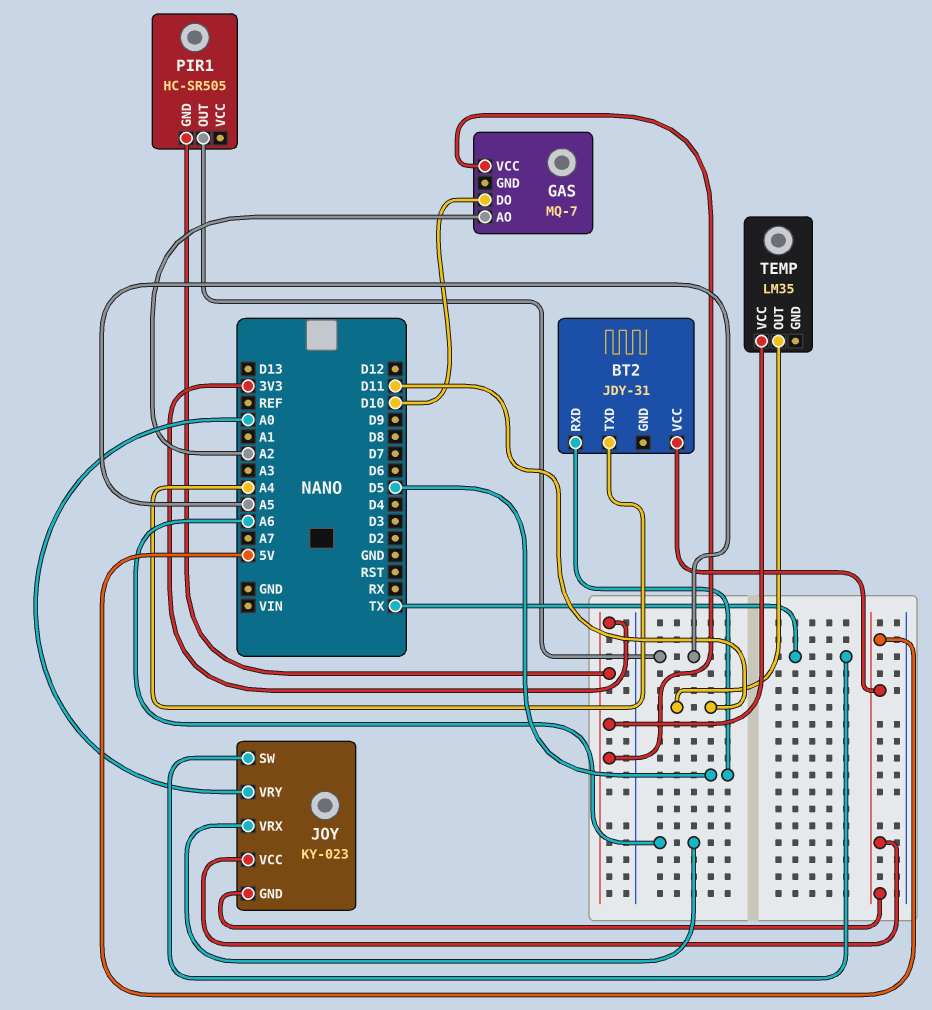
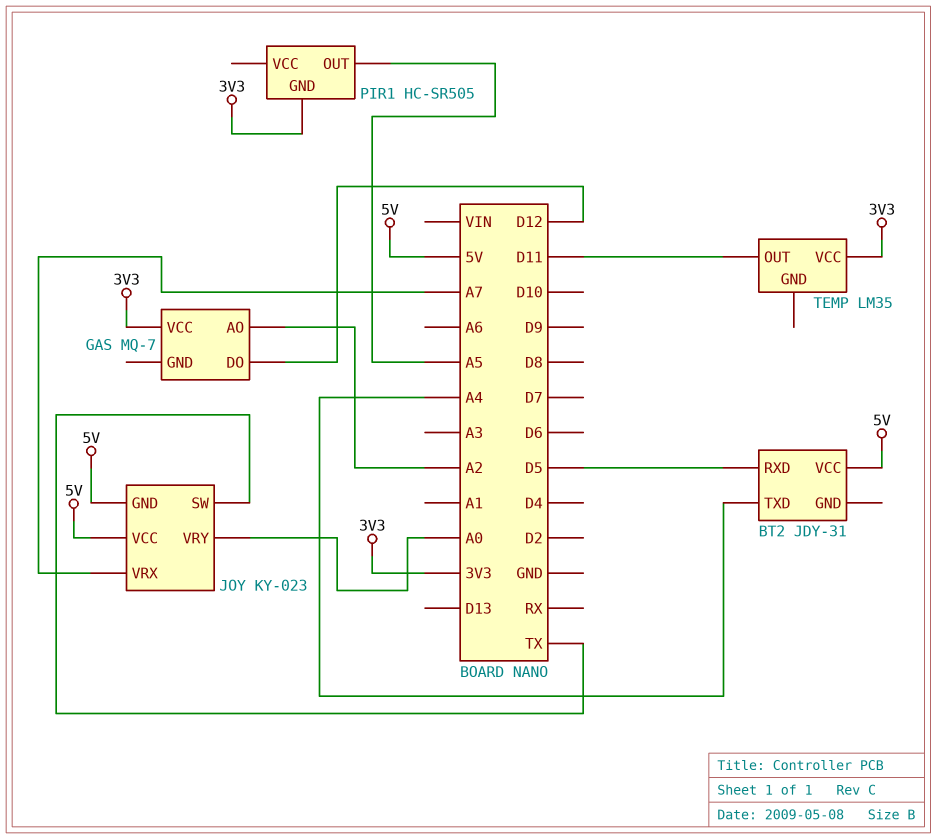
GAS pin DO: D10 -> D12
JOY pin VRX: A6 -> A7

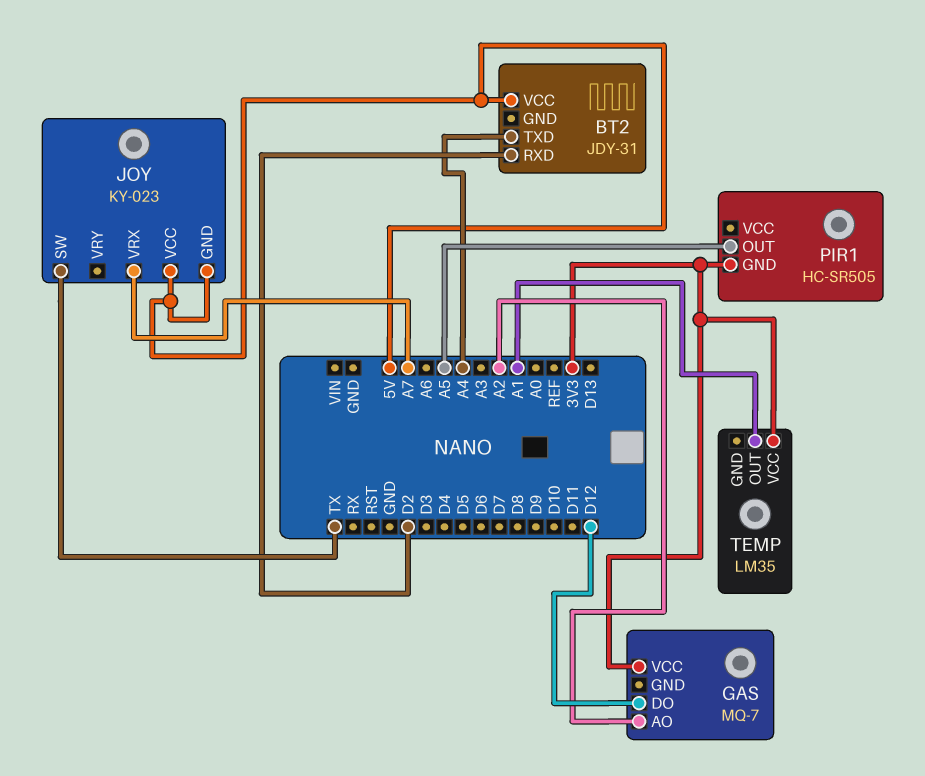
BT2 pin RXD: D5 -> D2
JOY pin VRY: A0 -> none
TEMP pin OUT: D11 -> A1

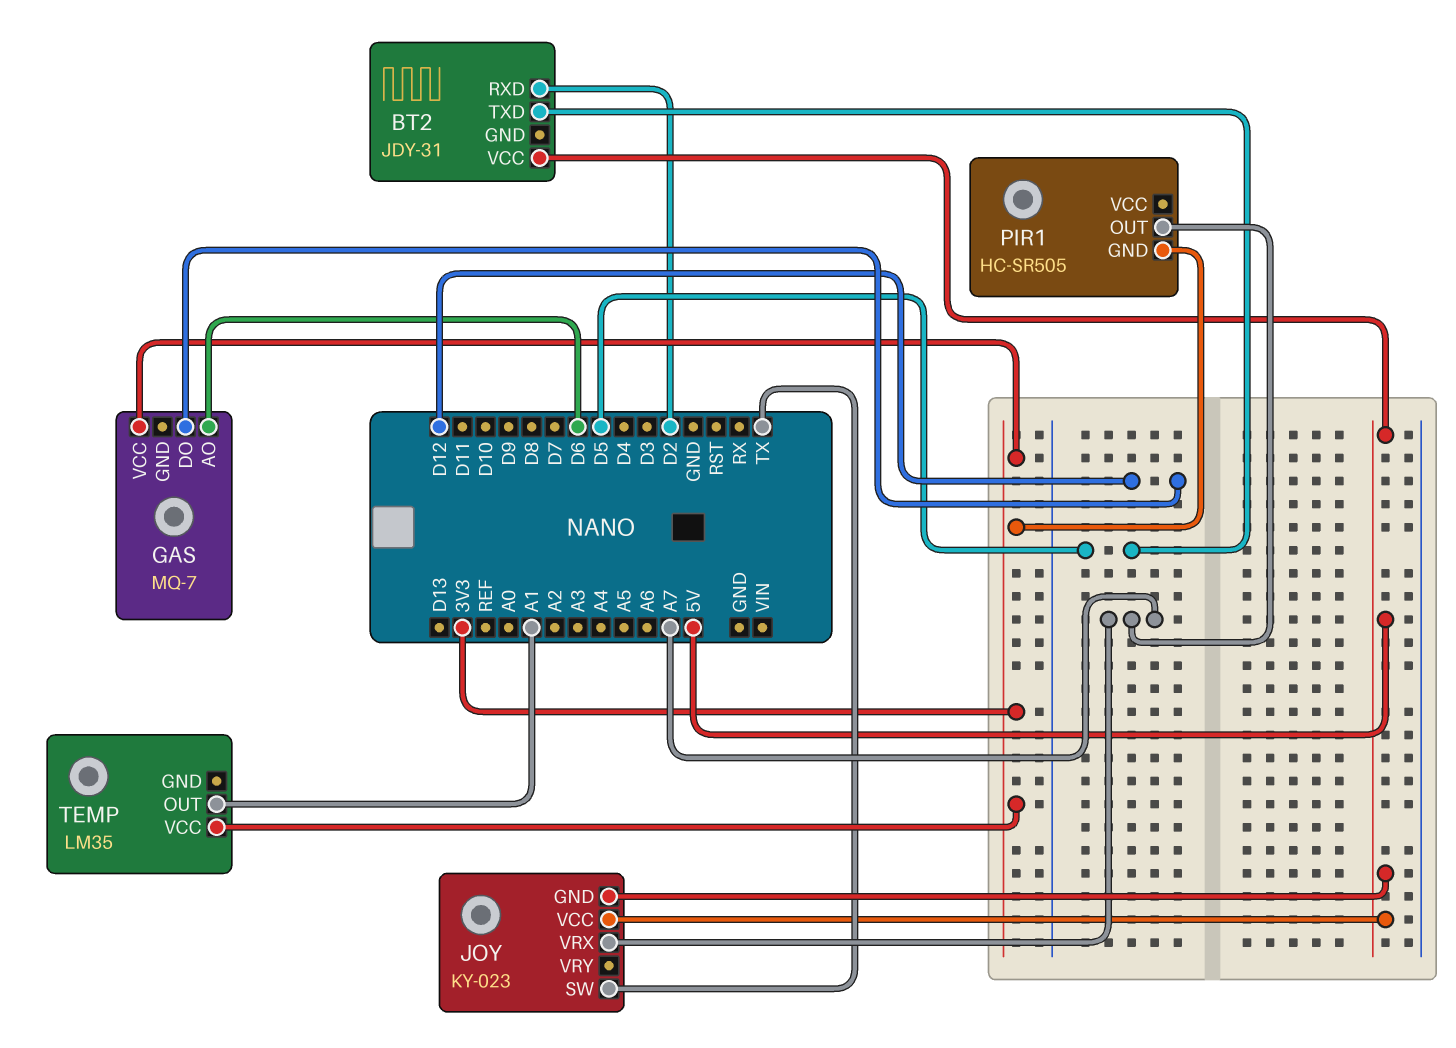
BT2 pin TXD: A4 -> D5
GAS pin AO: A2 -> D6
PIR1 pin OUT: A5 -> A7

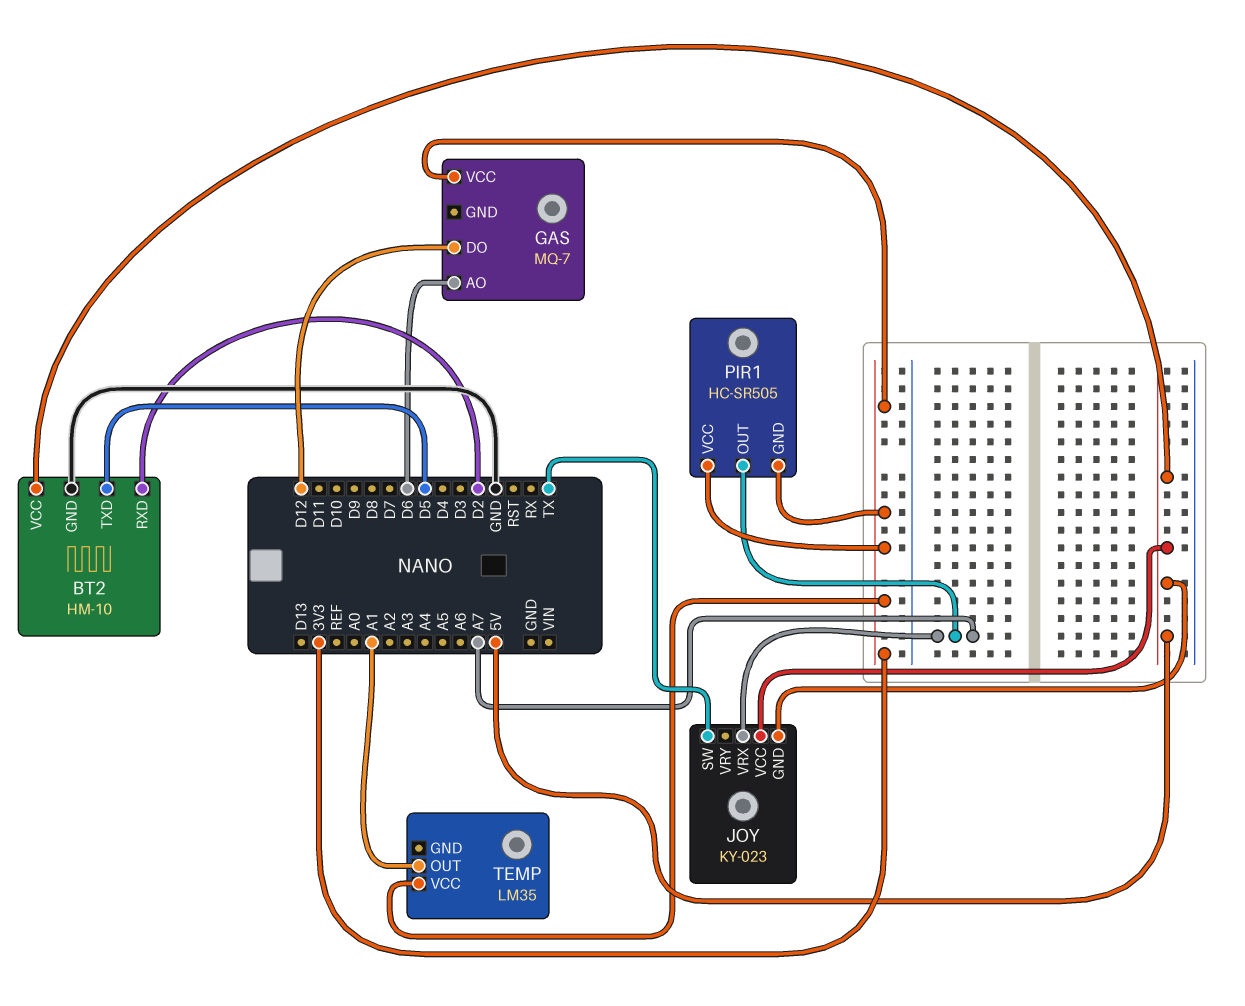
BT2: JDY-31 -> HM-10
BT2 pin GND: none -> GND
PIR1 pin VCC: none -> 3V3

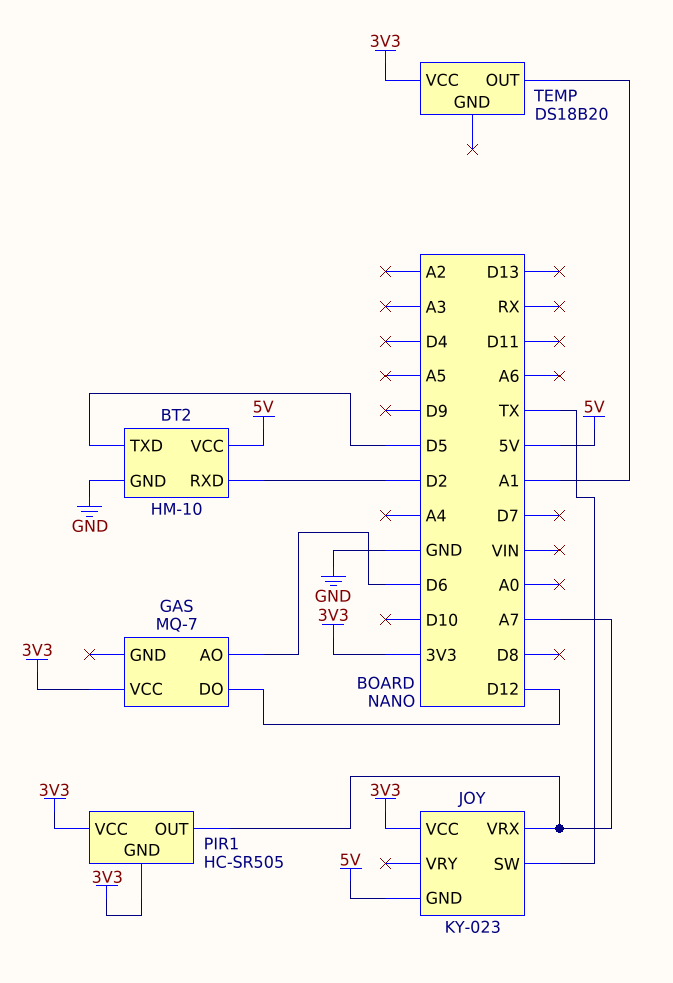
JOY pin VCC: 5V -> 3V3
TEMP: LM35 -> DS18B20

